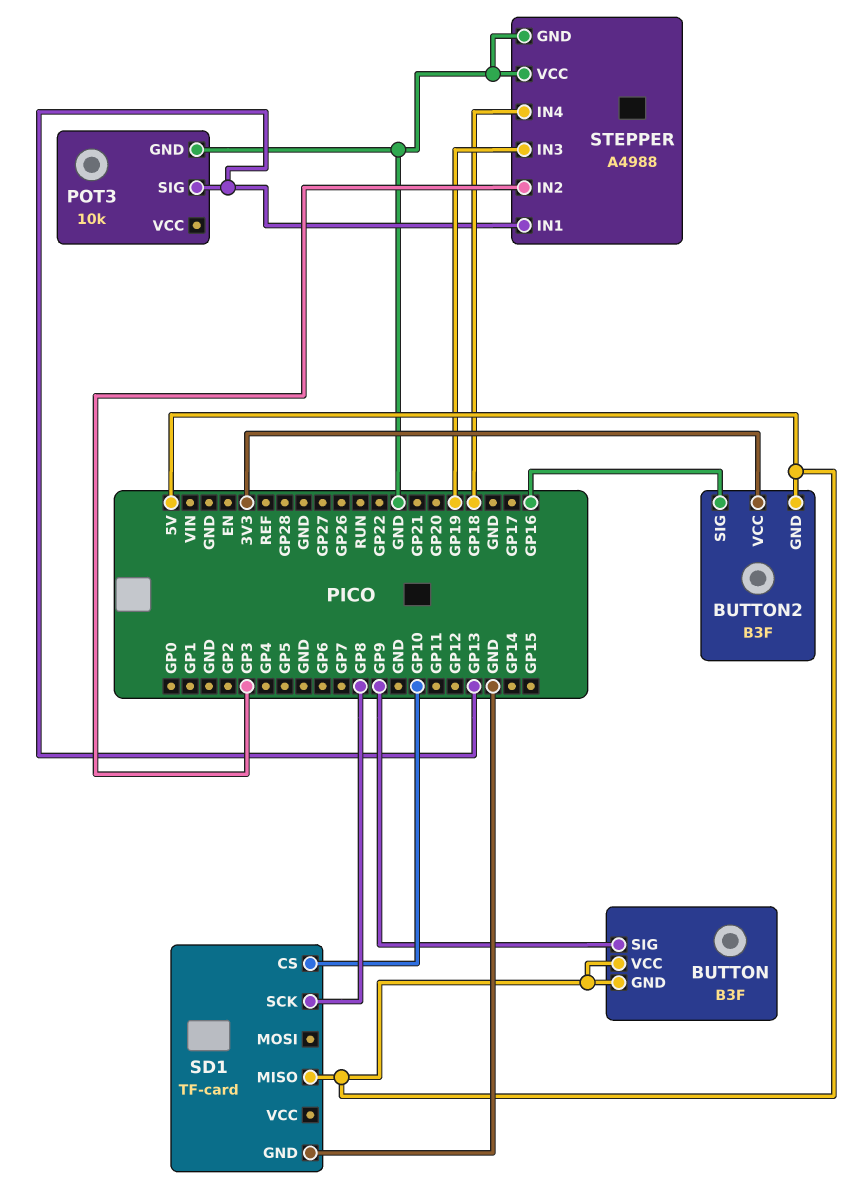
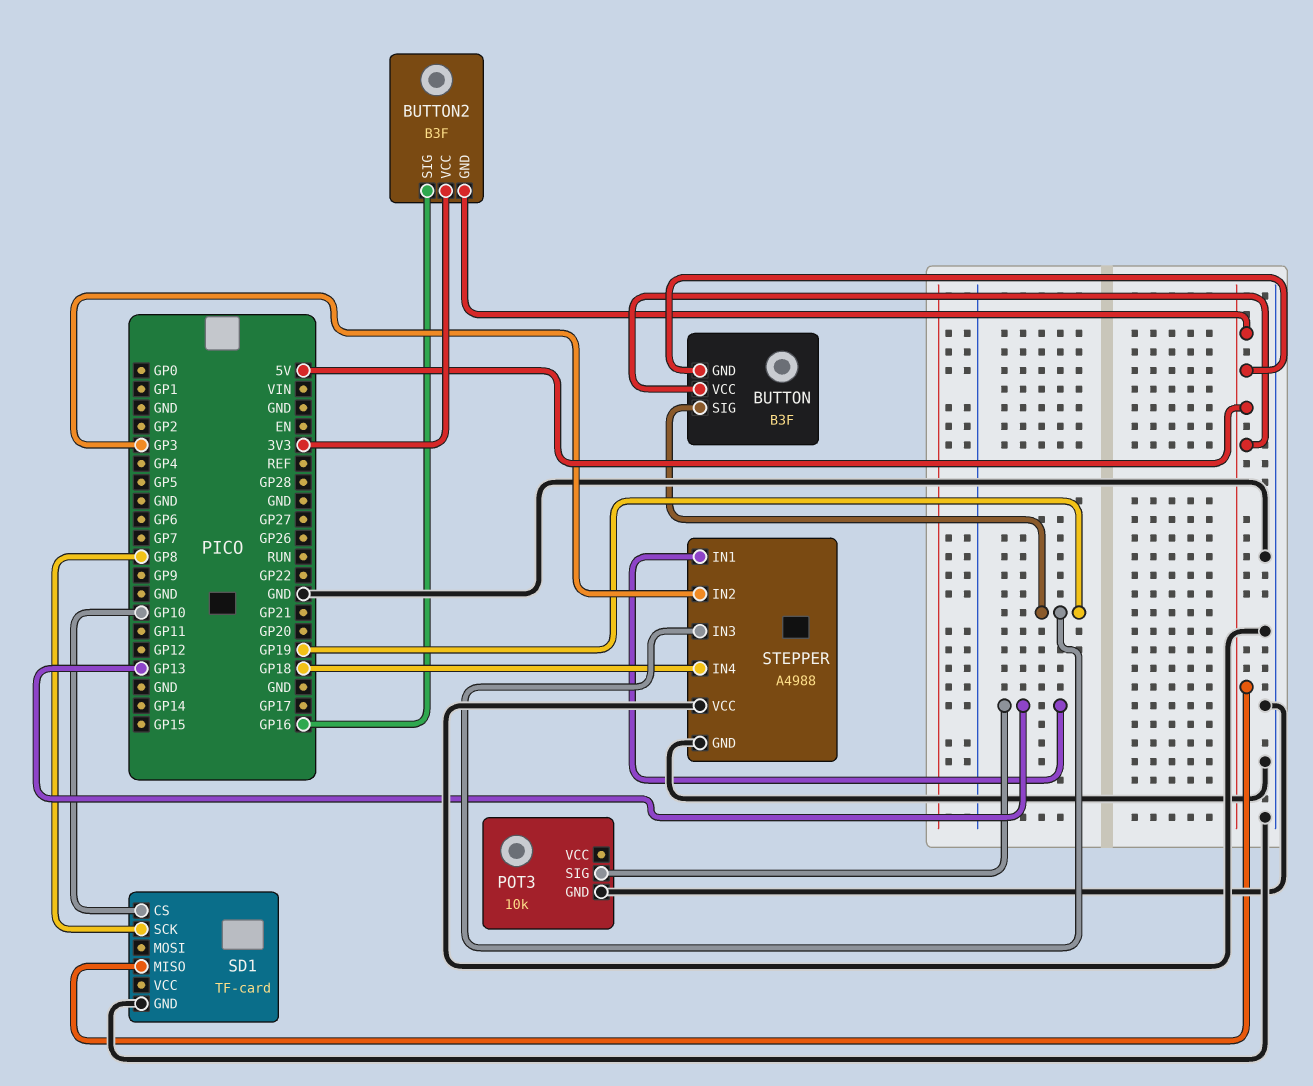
BUTTON pin SIG: GP9 -> GP19

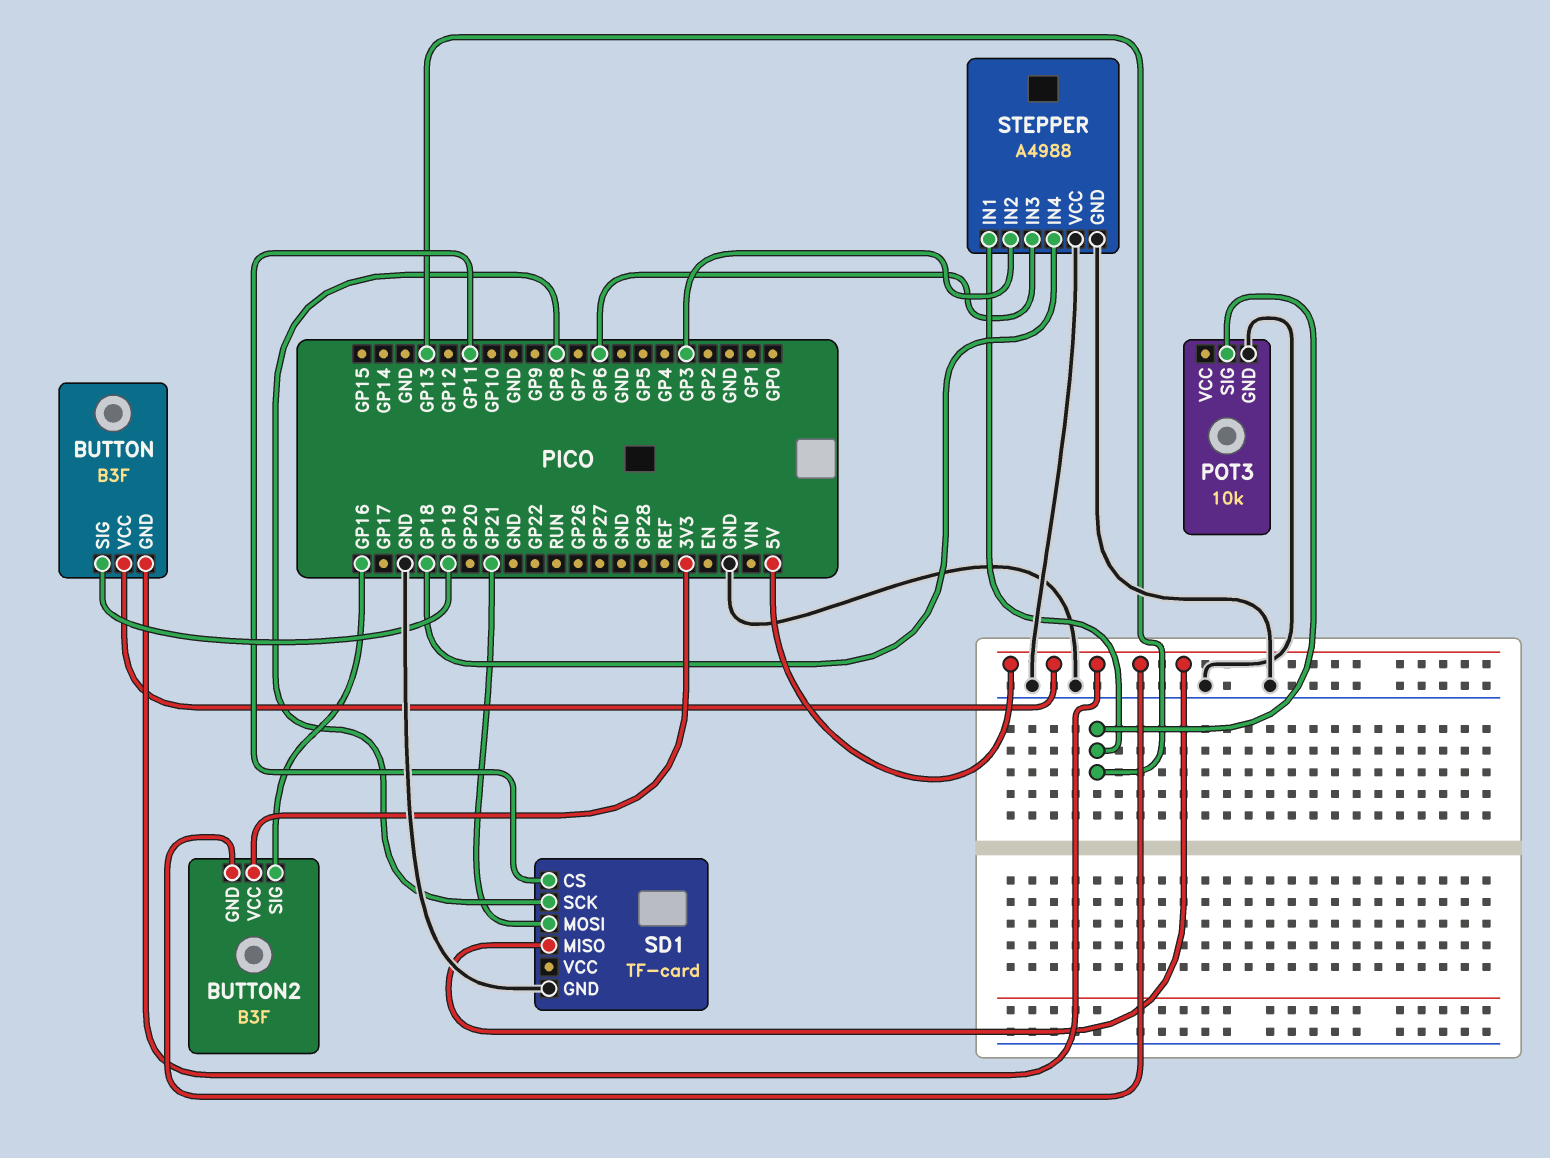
SD1 pin CS: GP10 -> GP11
SD1 pin MOSI: none -> GP21
STEPPER pin IN3: GP19 -> GP6

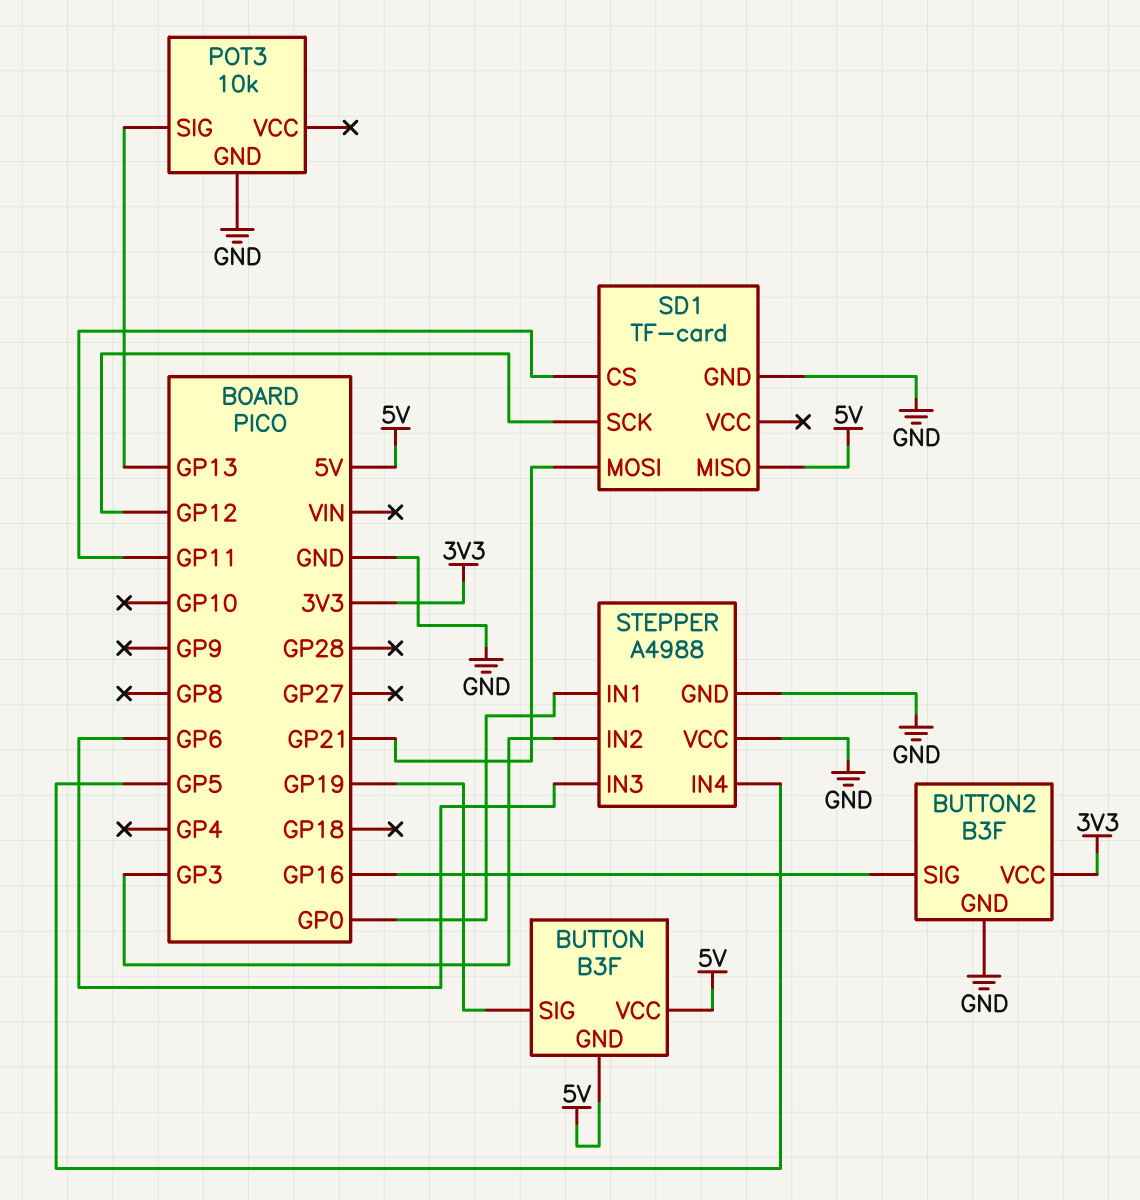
BUTTON2 pin GND: 5V -> GND
SD1 pin SCK: GP8 -> GP12
STEPPER pin IN1: GP13 -> GP0
STEPPER pin IN4: GP18 -> GP5

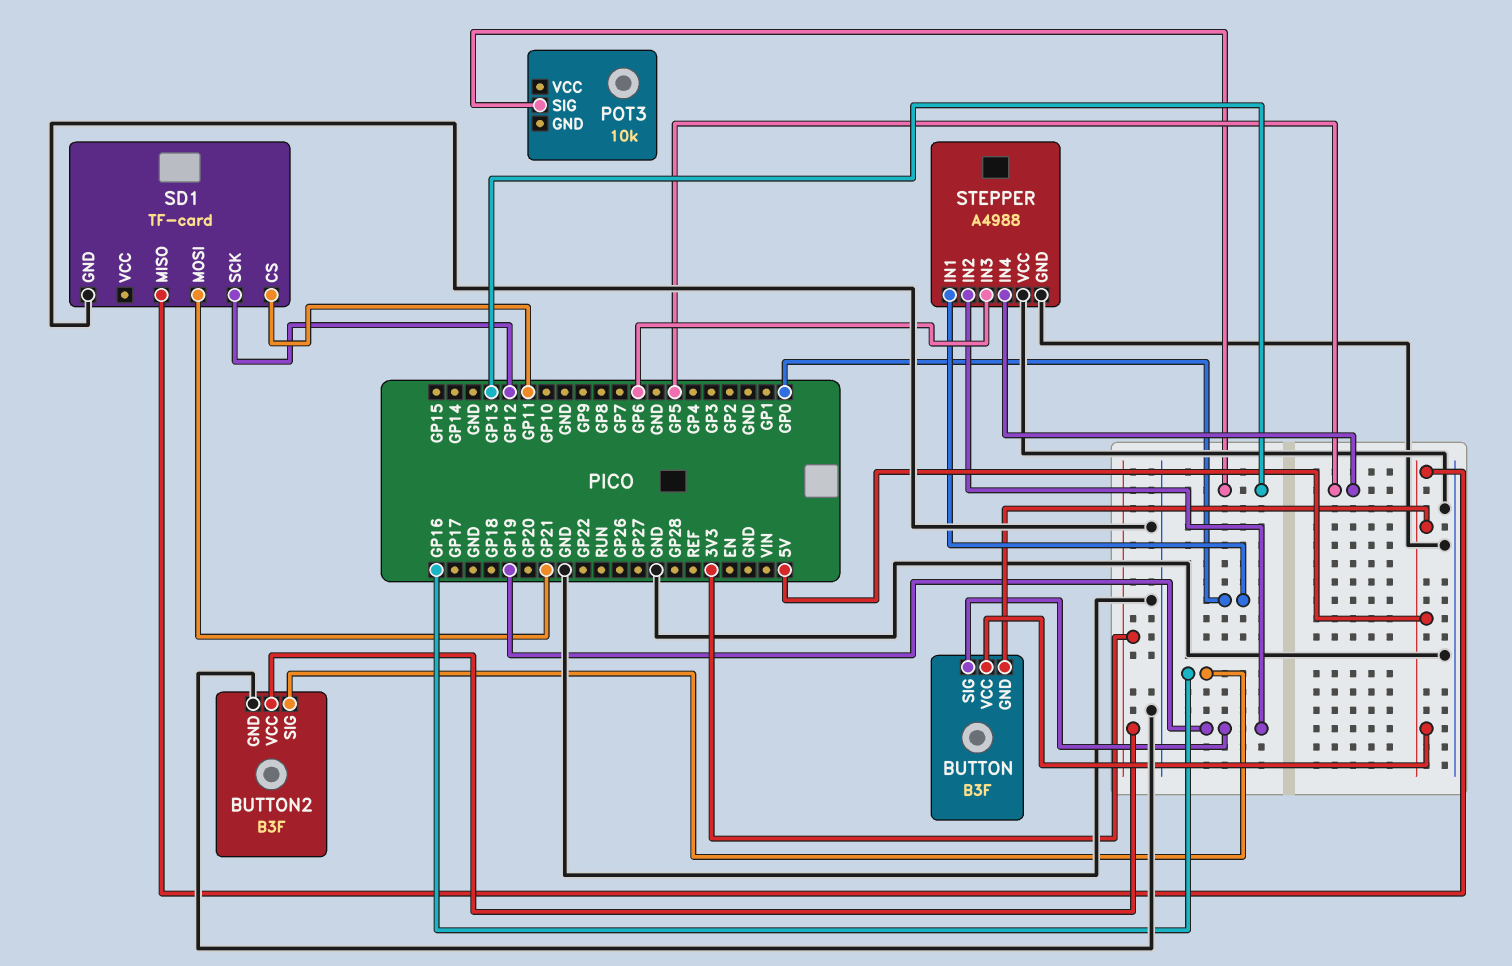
POT3 pin GND: GND -> none
STEPPER pin IN2: GP3 -> GP19

